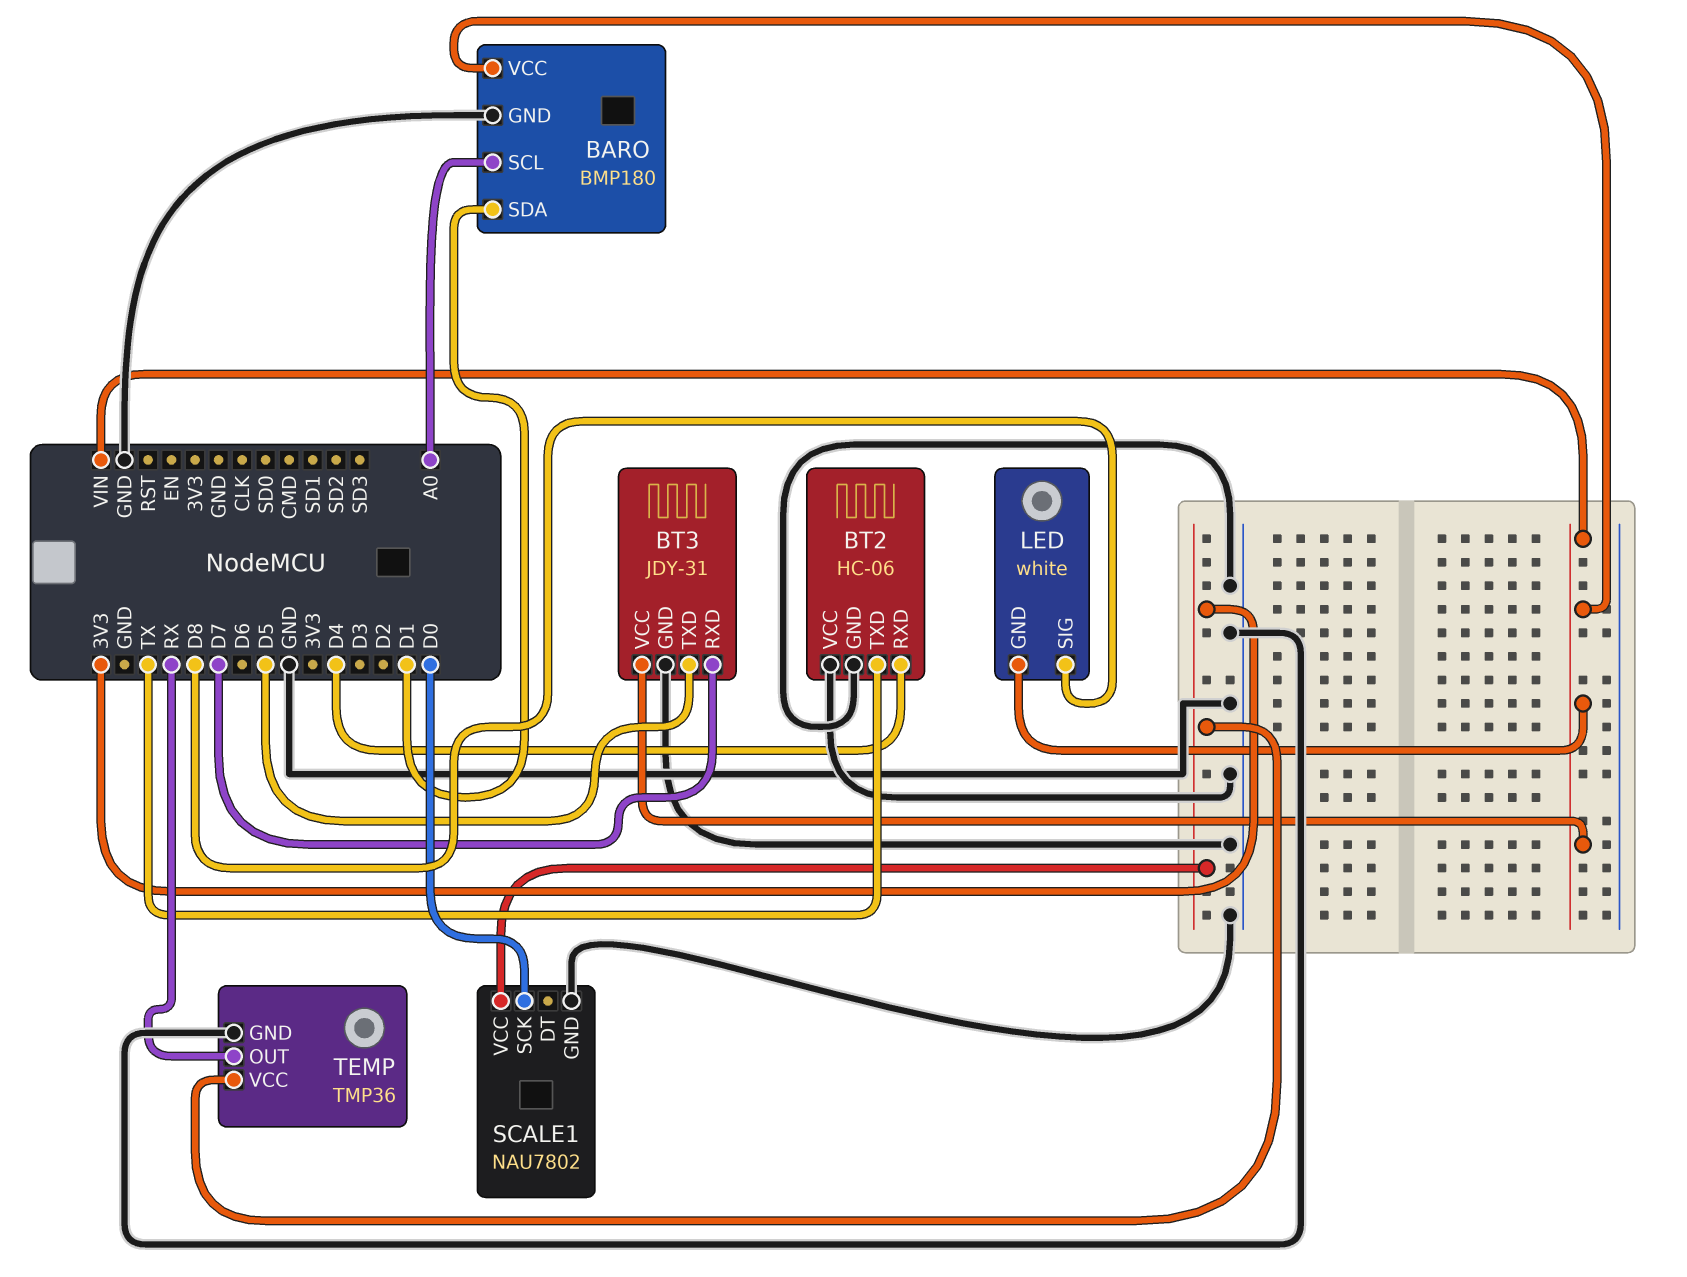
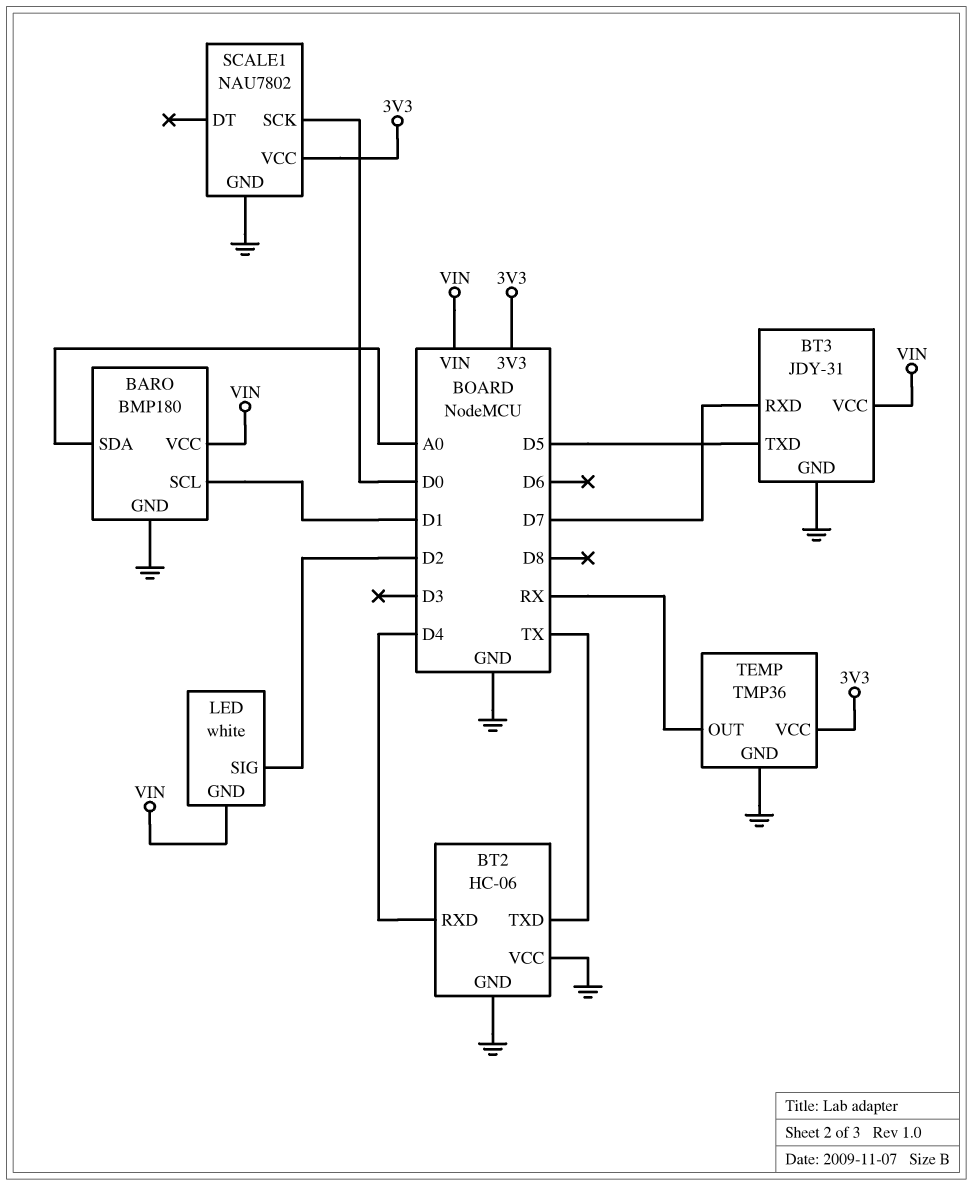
BARO pin SCL: A0 -> D1
BARO pin SDA: D1 -> A0
LED pin SIG: D8 -> D2

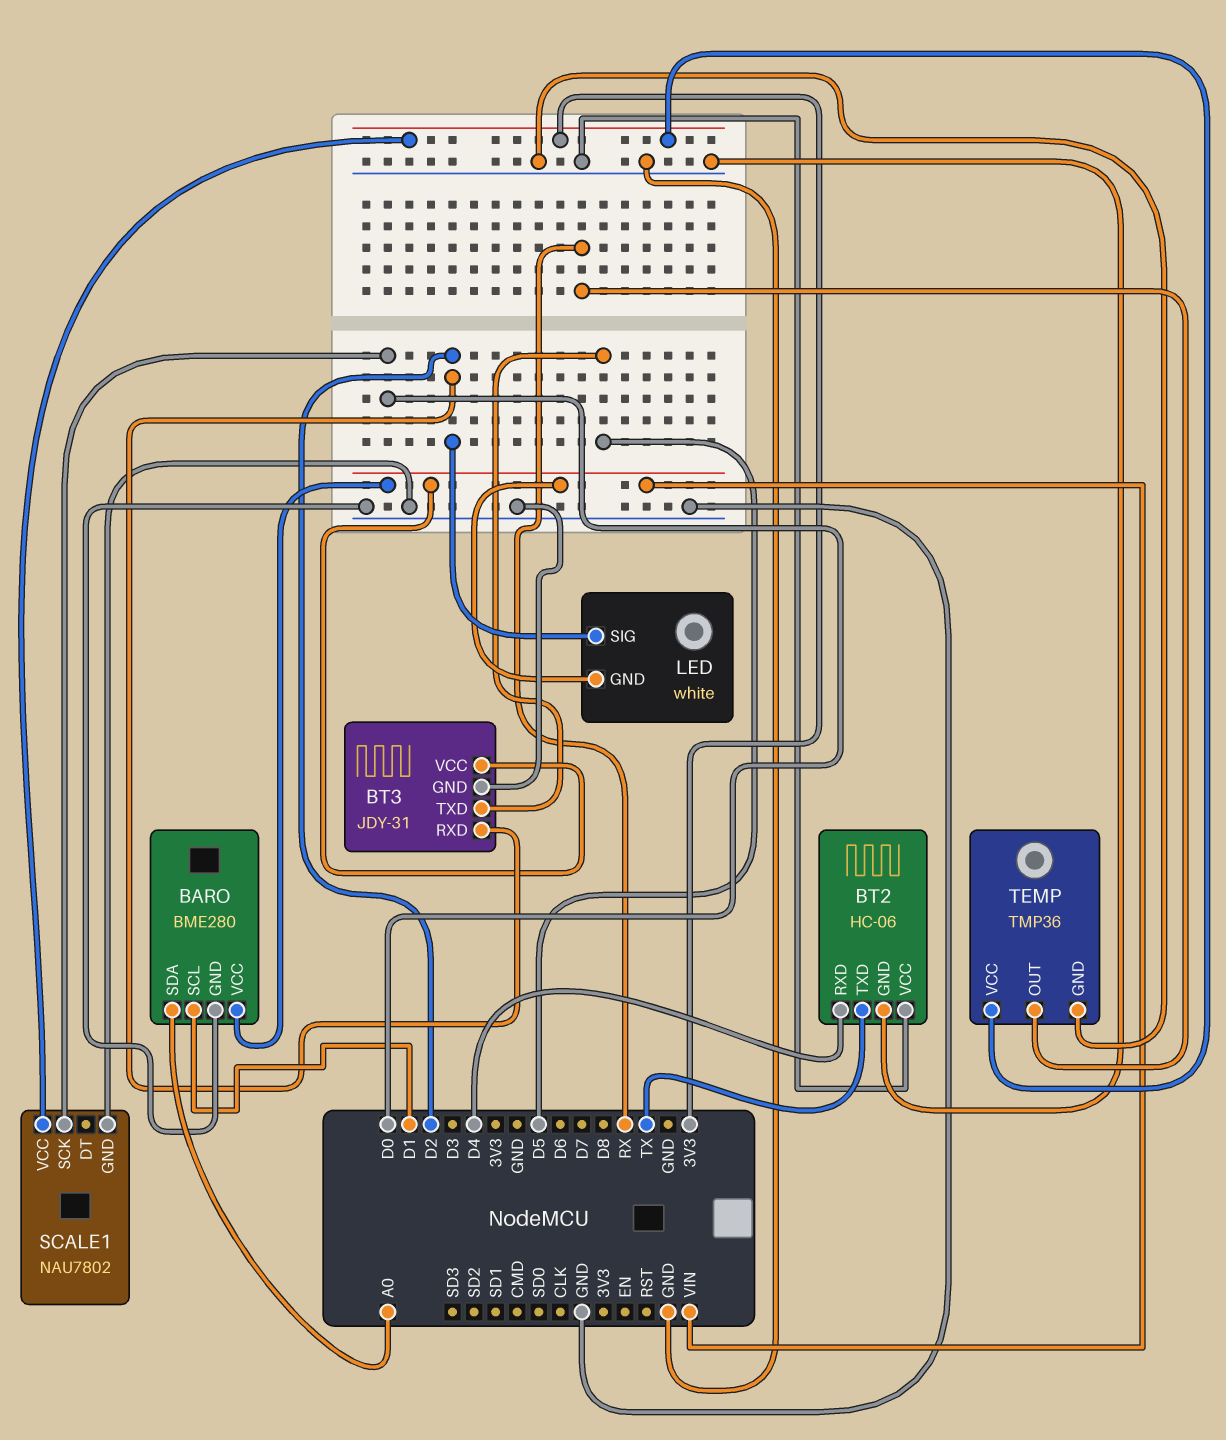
BARO: BMP180 -> BME280
BT3 pin RXD: D7 -> D2

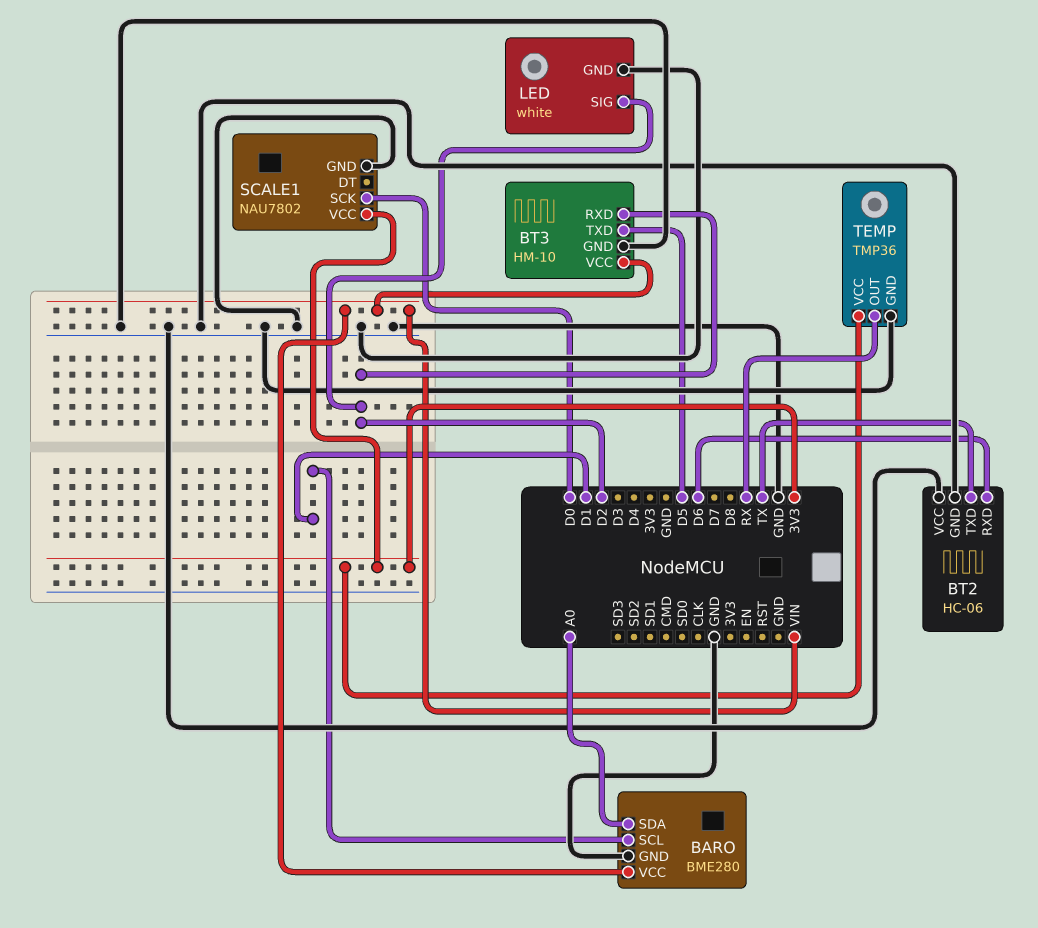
BT2 pin RXD: D4 -> D6
BT3: JDY-31 -> HM-10
LED pin GND: VIN -> GND

